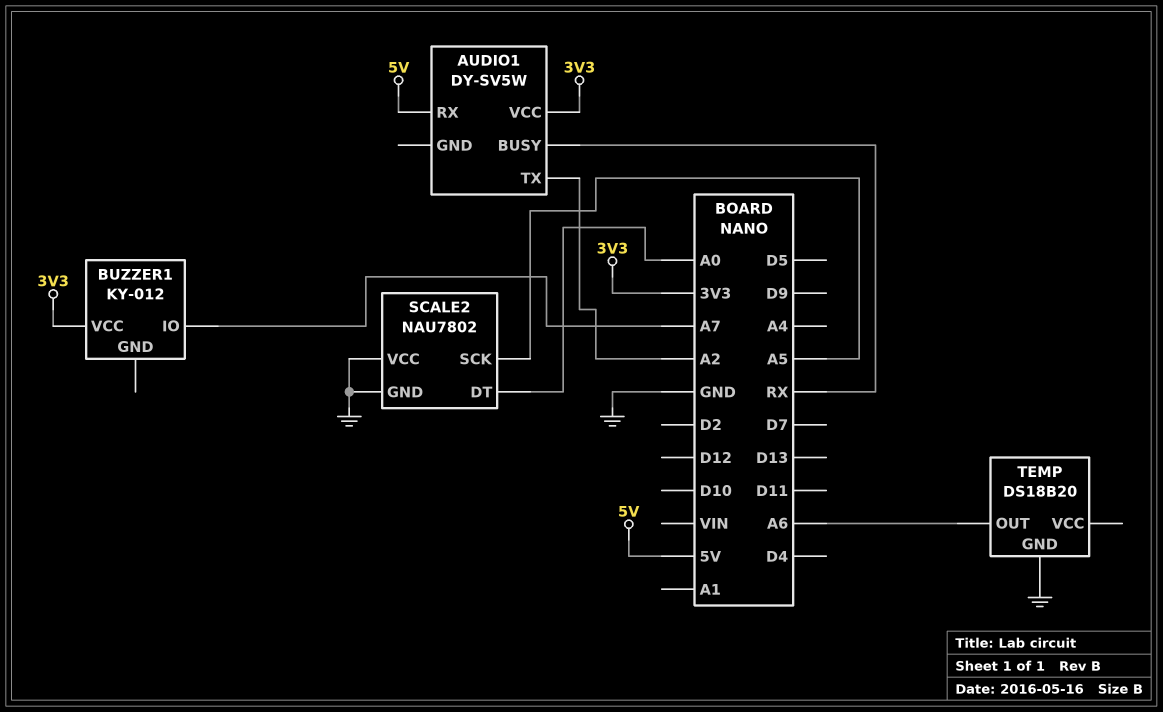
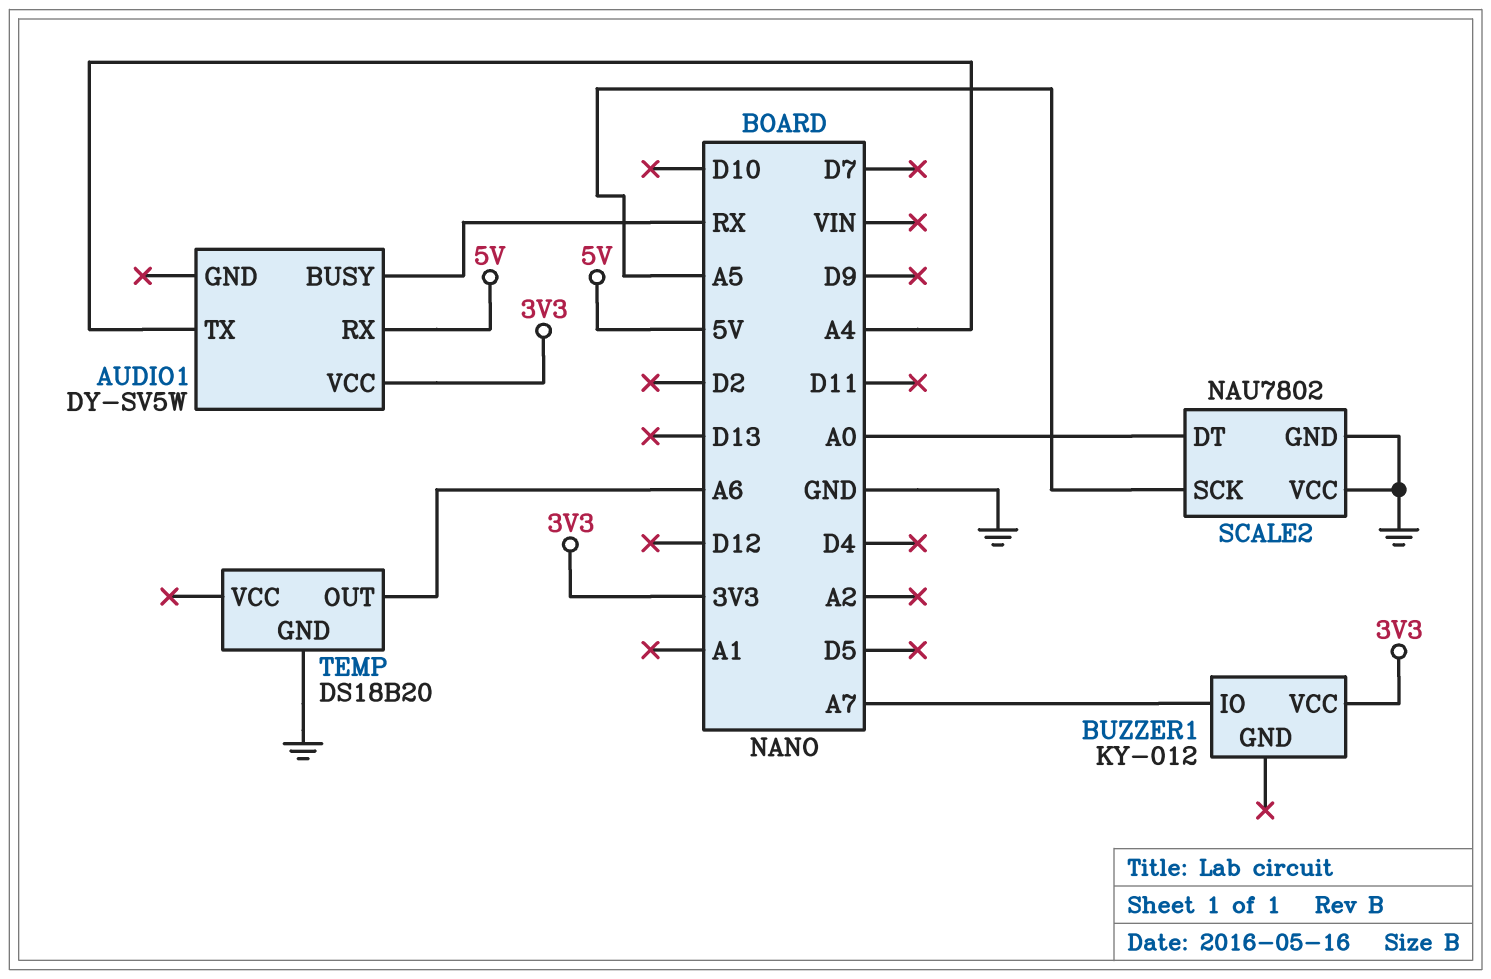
AUDIO1 pin TX: A2 -> A4

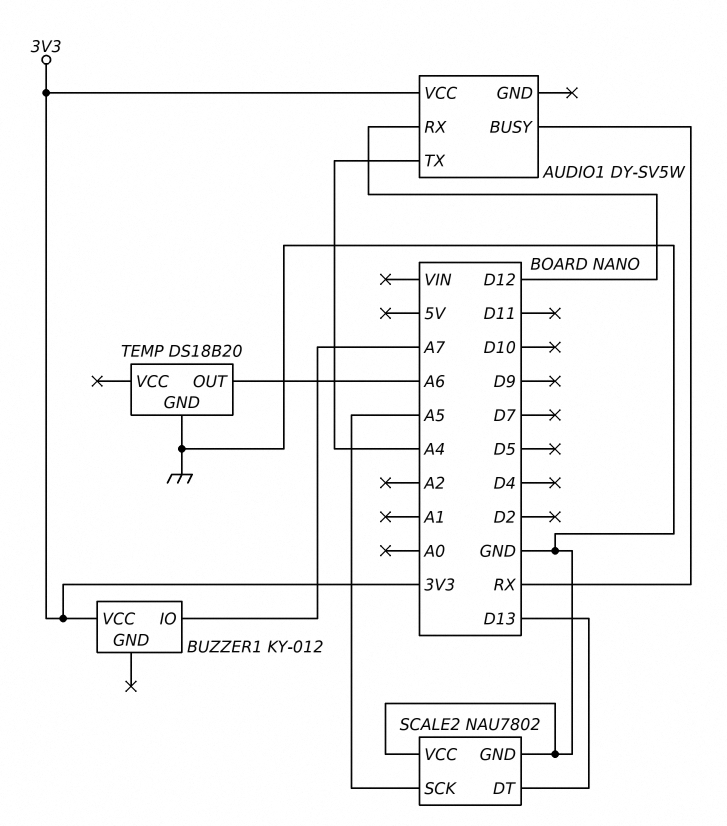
AUDIO1 pin RX: 5V -> D12
SCALE2 pin DT: A0 -> D13

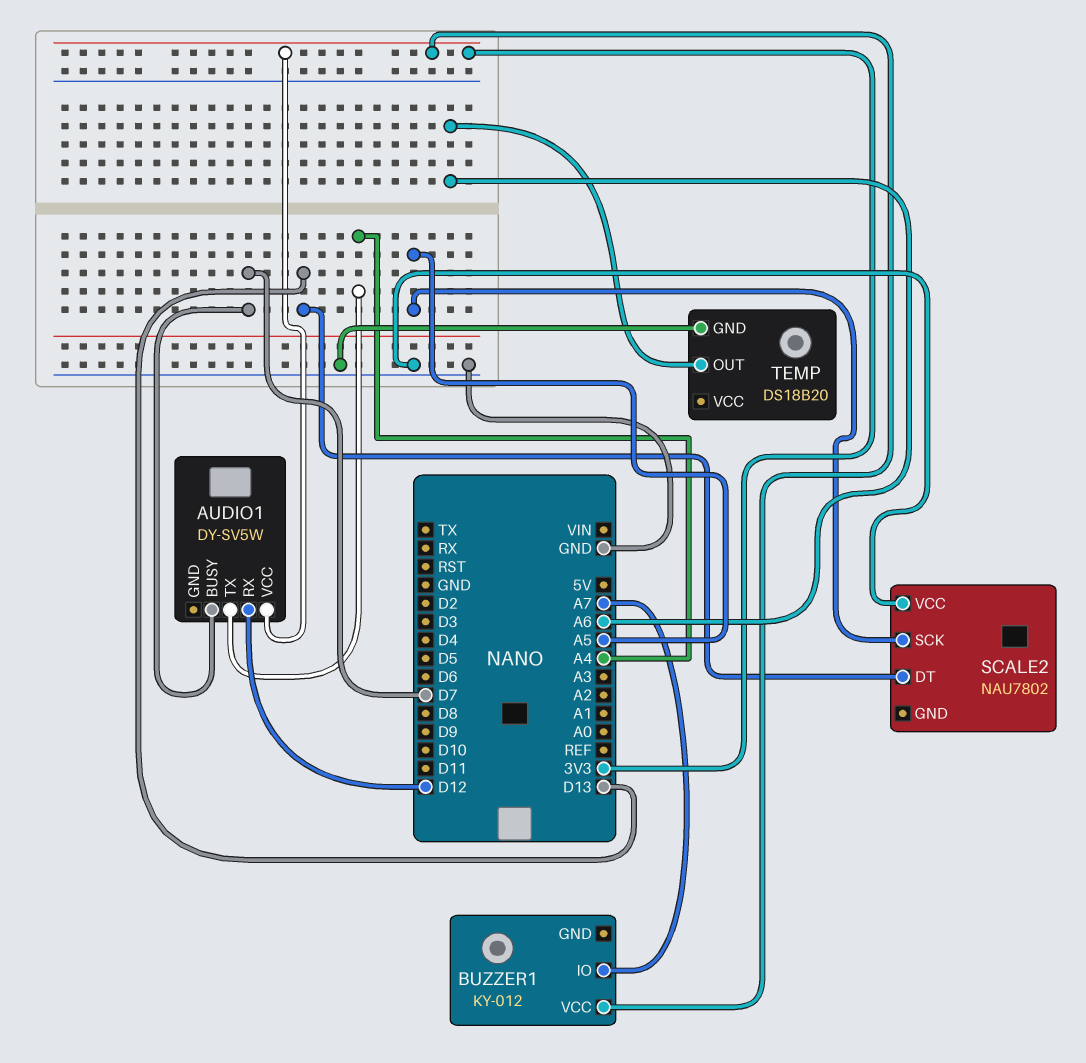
AUDIO1 pin BUSY: RX -> D7
SCALE2 pin GND: GND -> none

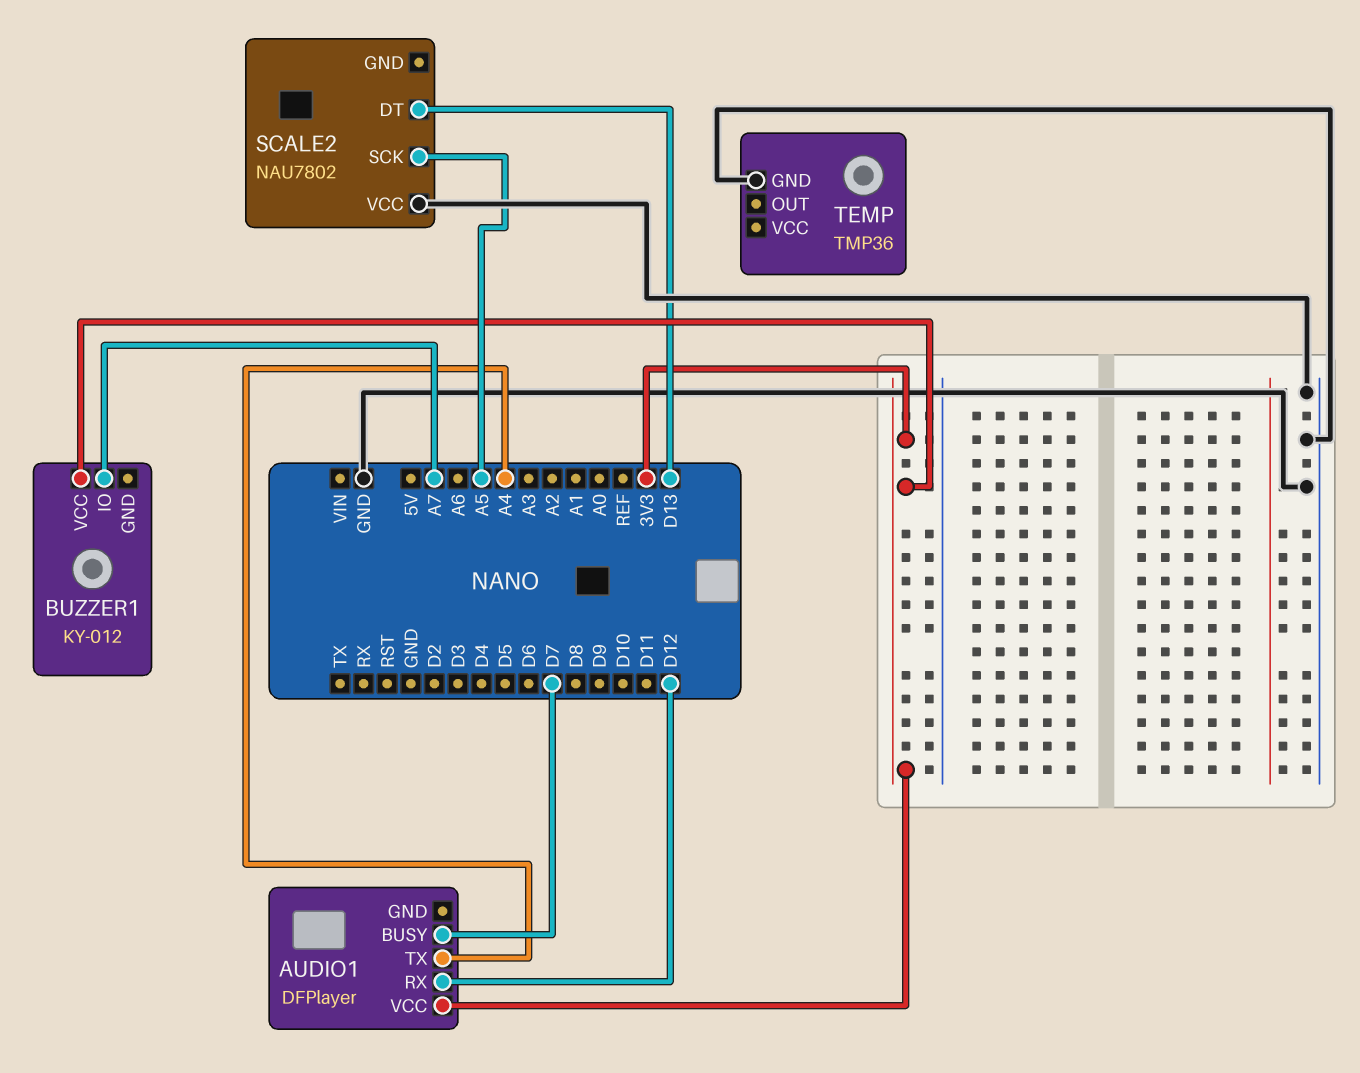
AUDIO1: DY-SV5W -> DFPlayer
TEMP: DS18B20 -> TMP36
TEMP pin OUT: A6 -> none

